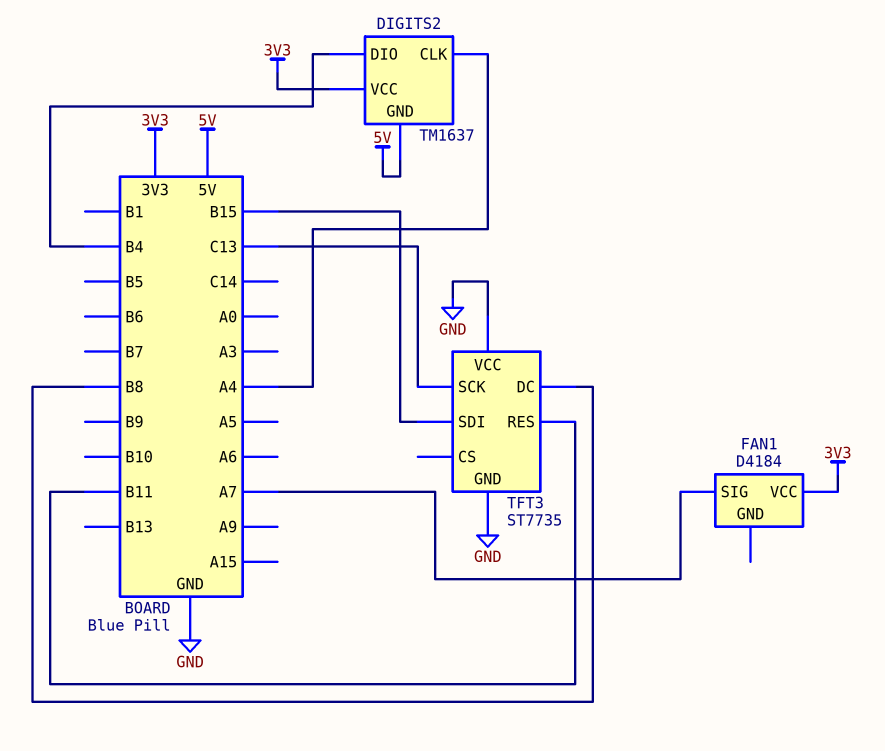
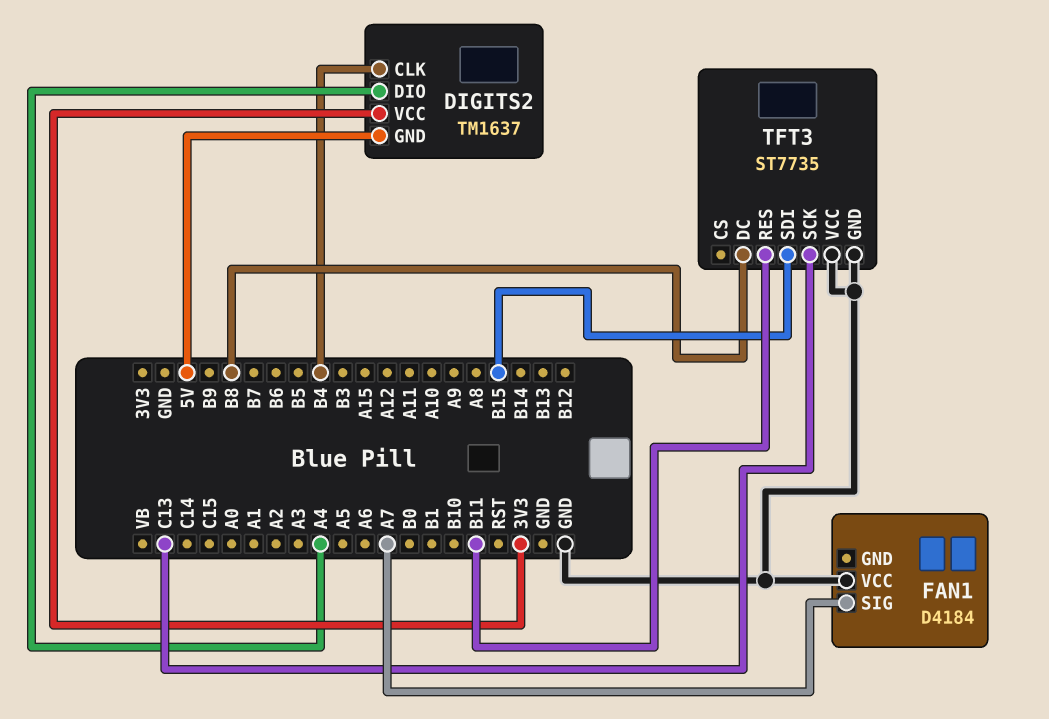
DIGITS2 pin CLK: A4 -> B4
DIGITS2 pin DIO: B4 -> A4
FAN1 pin VCC: 3V3 -> GND

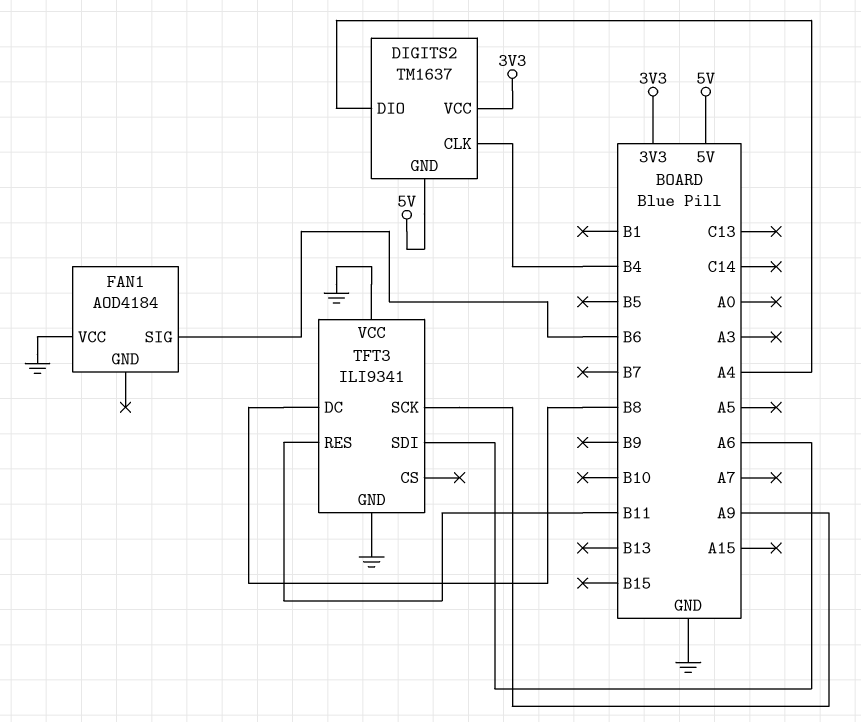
FAN1: D4184 -> AOD4184
FAN1 pin SIG: A7 -> B6
TFT3: ST7735 -> ILI9341
TFT3 pin SCK: C13 -> A9
TFT3 pin SDI: B15 -> A6

